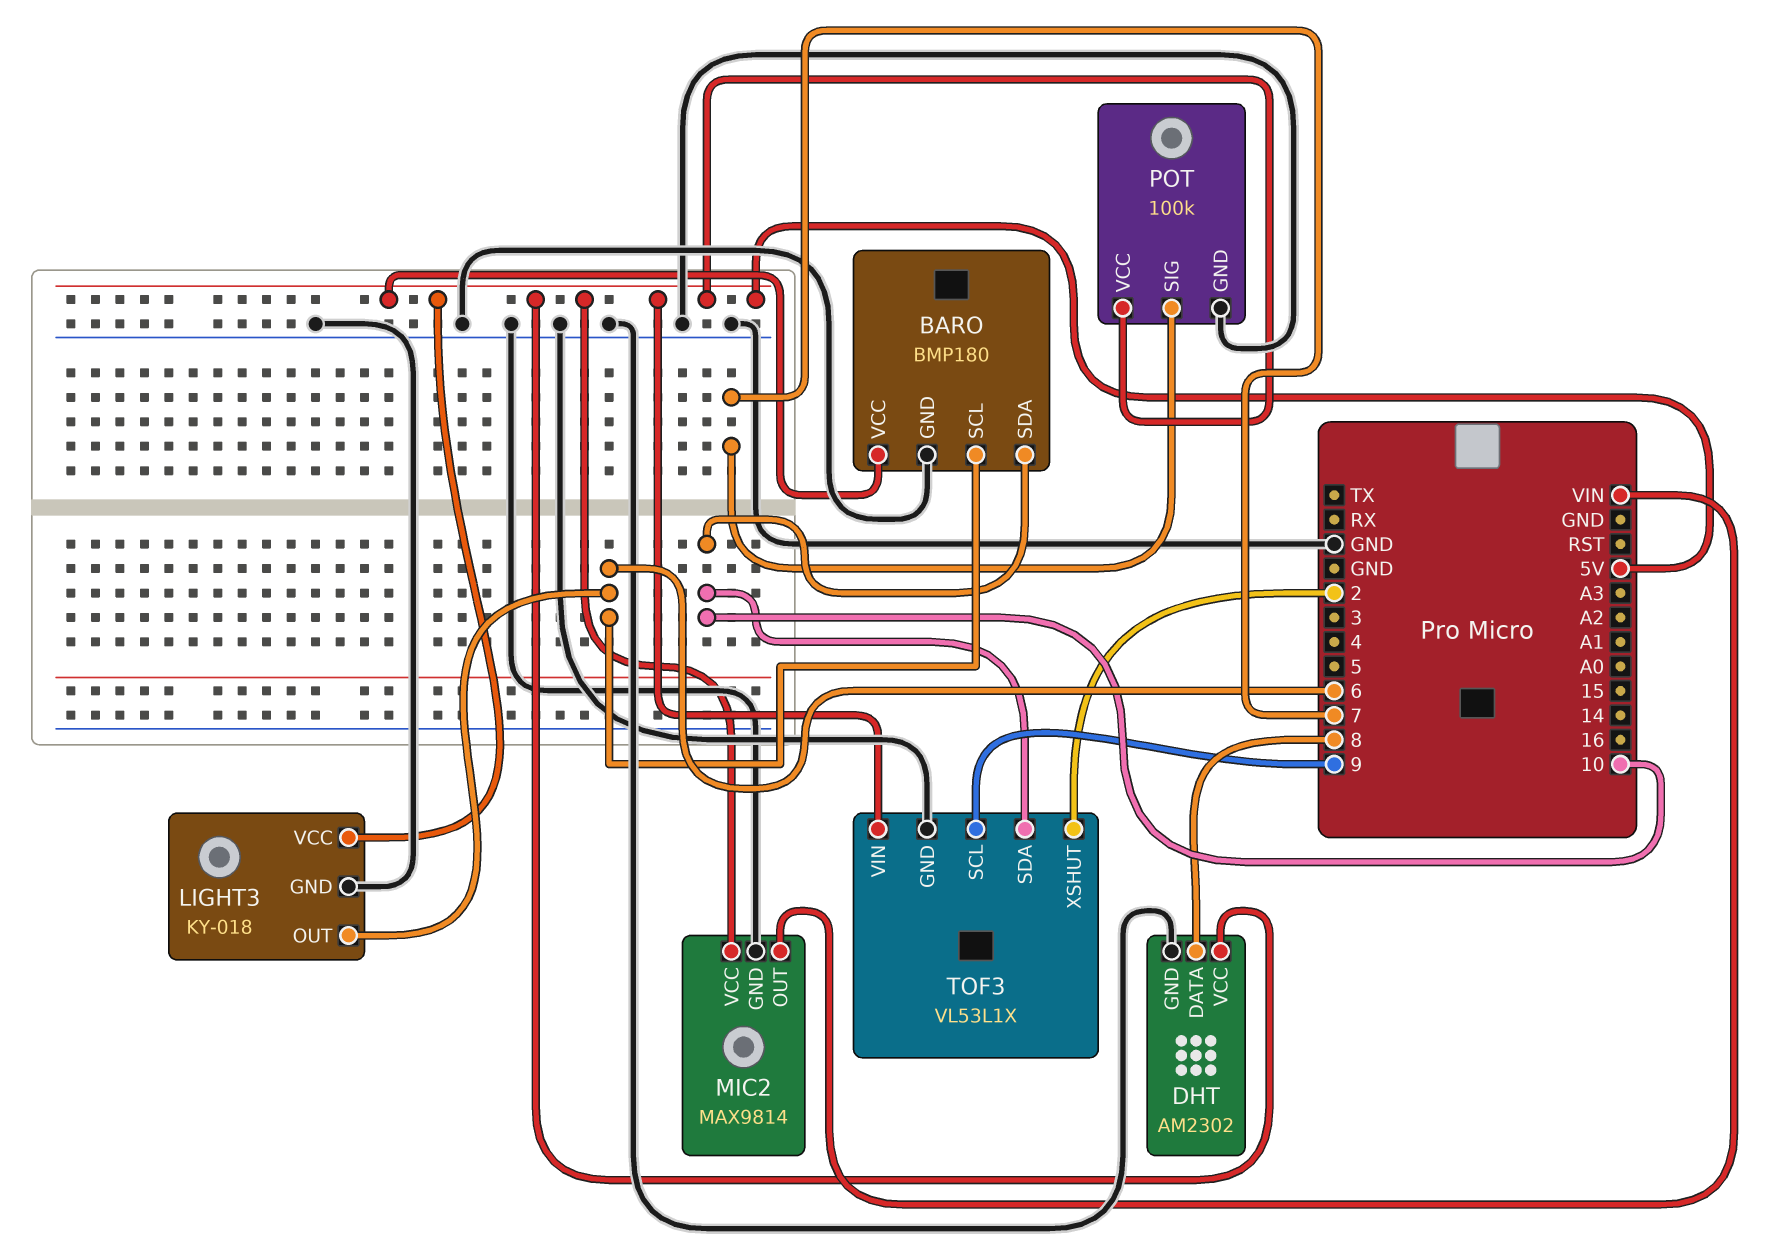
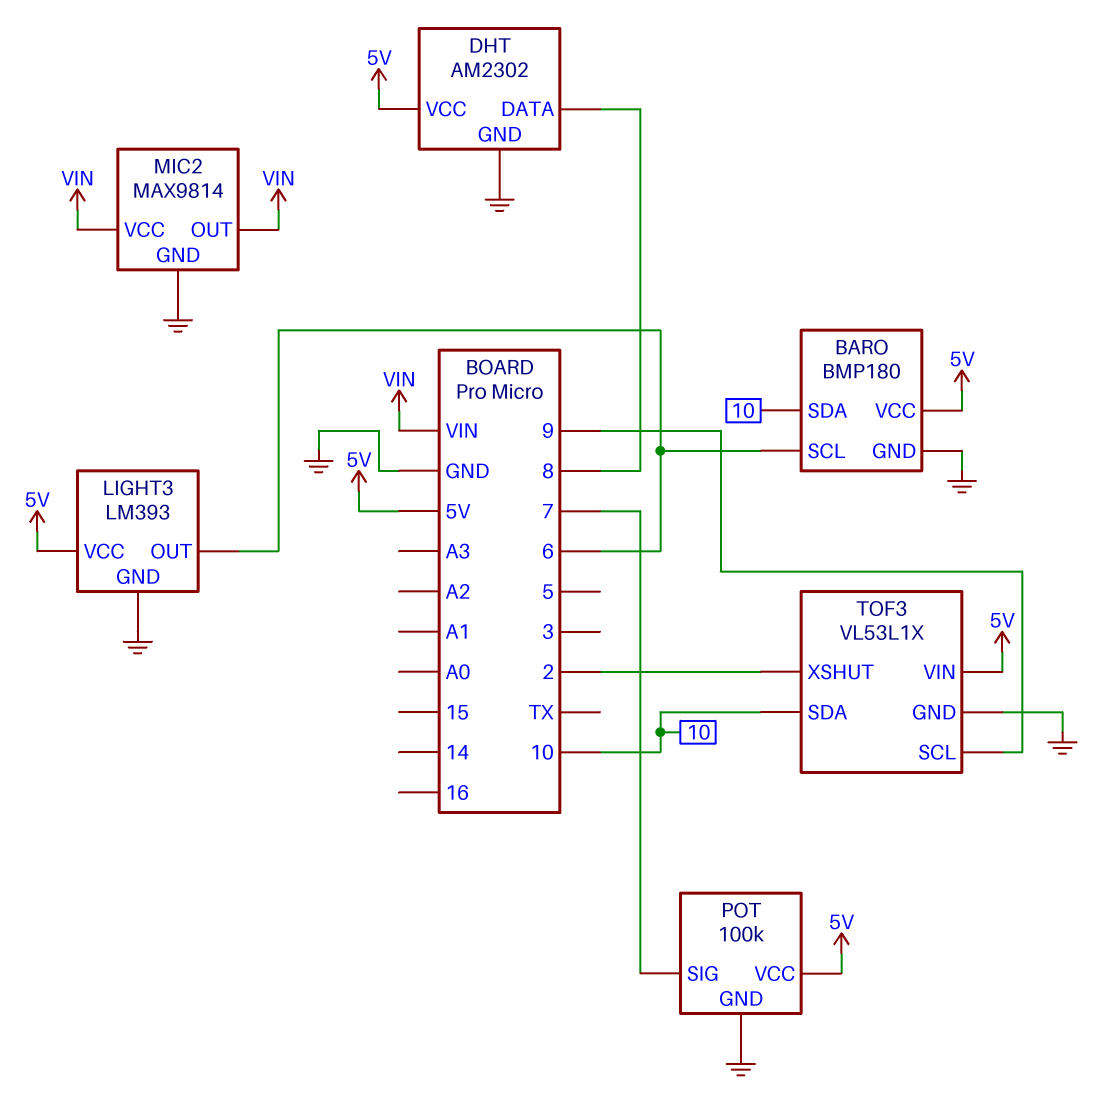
LIGHT3: KY-018 -> LM393
MIC2 pin VCC: 5V -> VIN

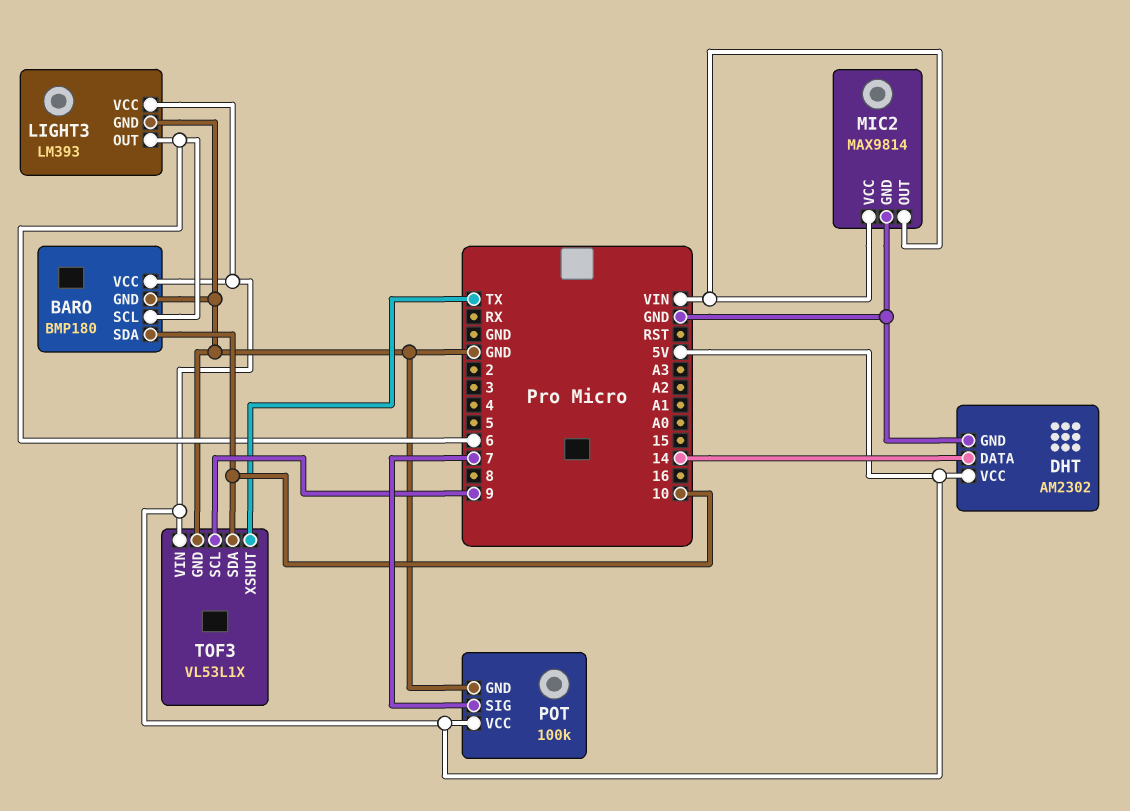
DHT pin DATA: 8 -> 14
TOF3 pin XSHUT: 2 -> TX

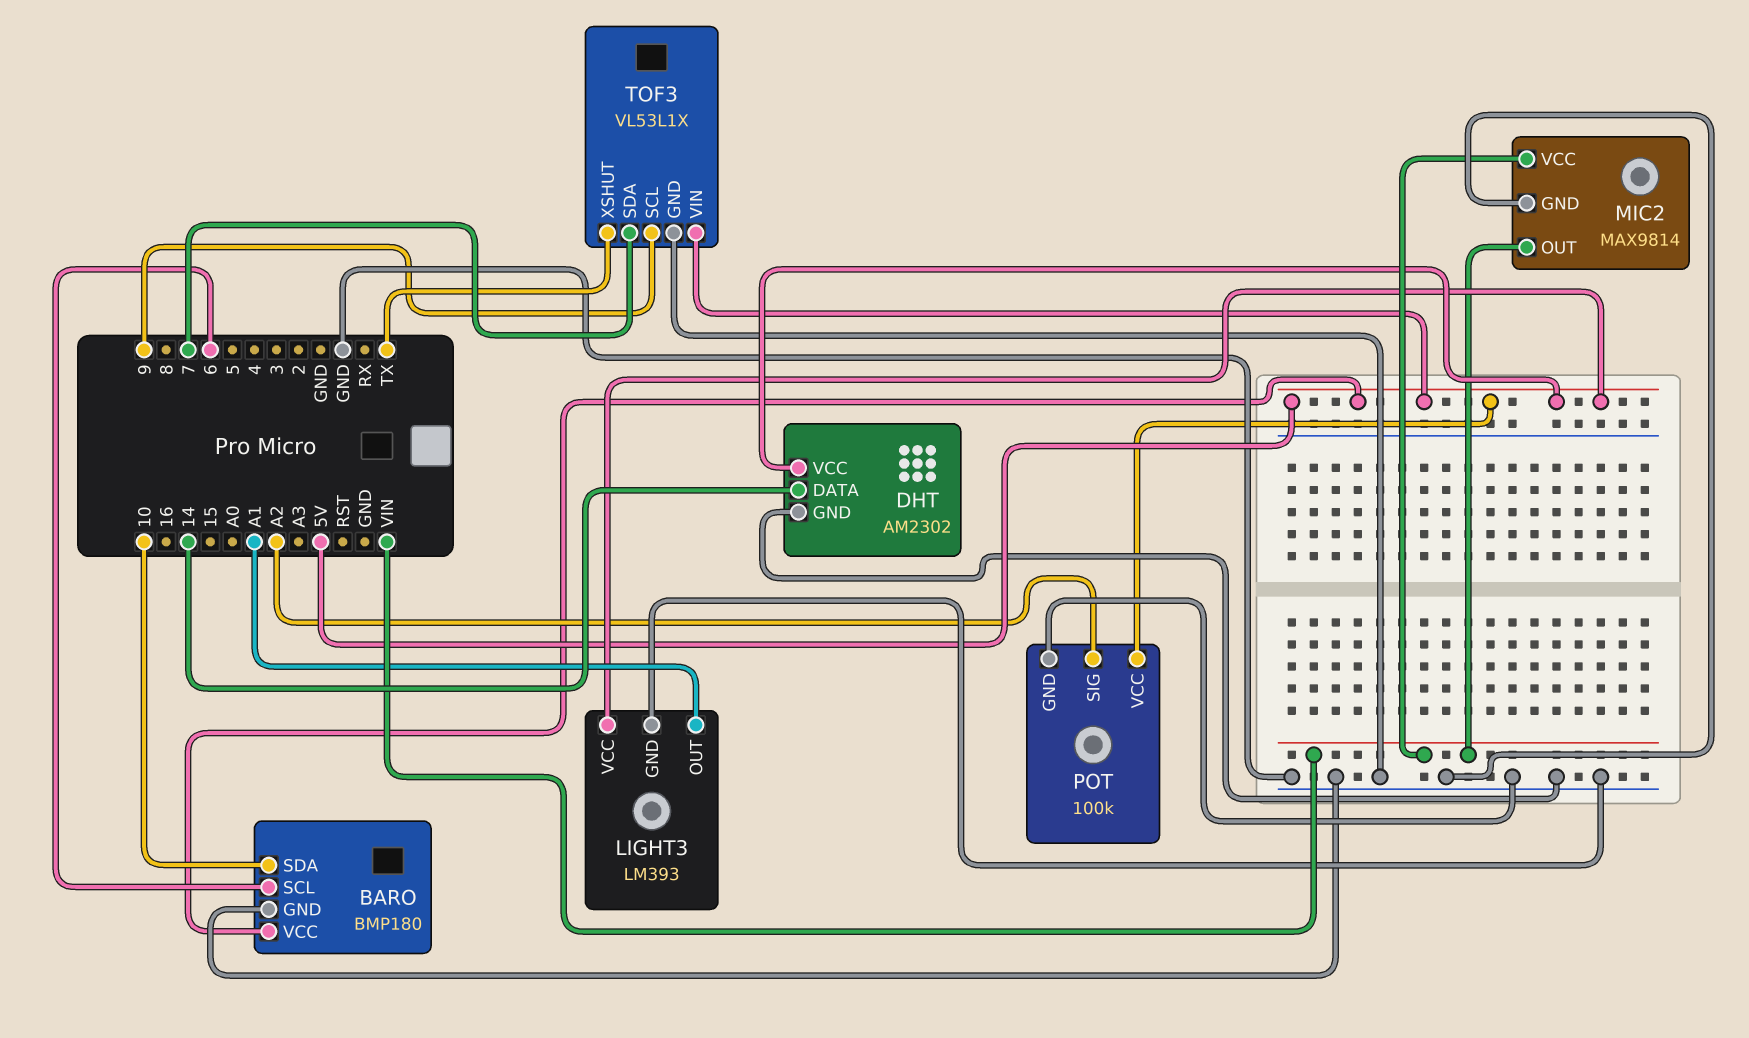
LIGHT3 pin OUT: 6 -> A1
POT pin SIG: 7 -> A2
TOF3 pin SDA: 10 -> 7

